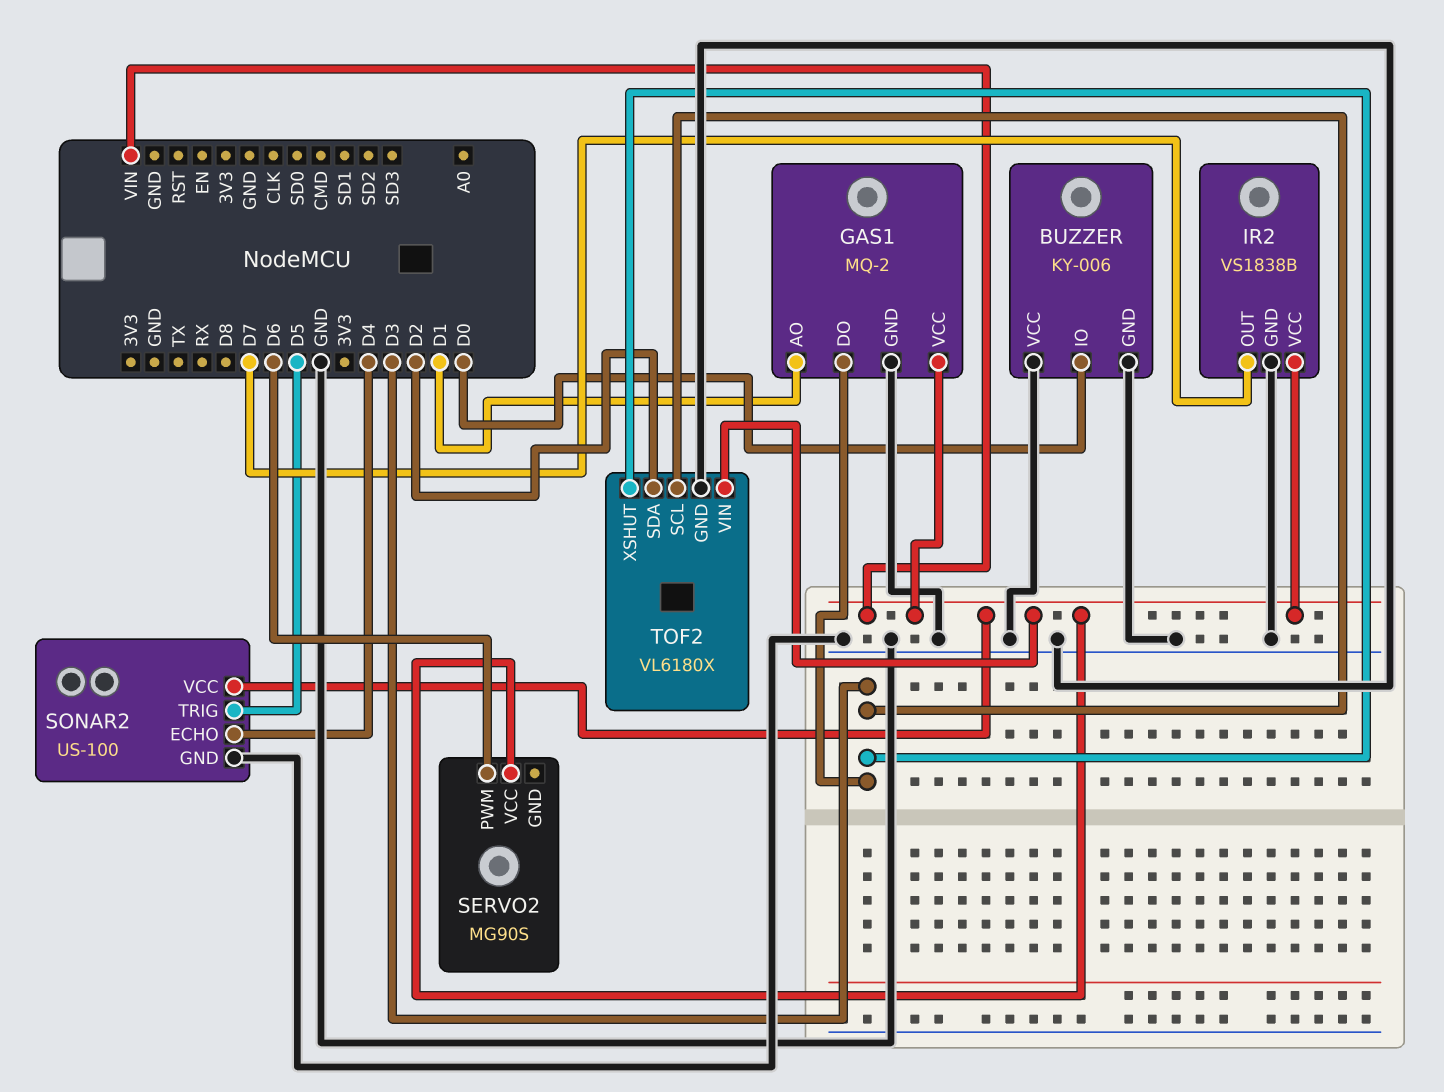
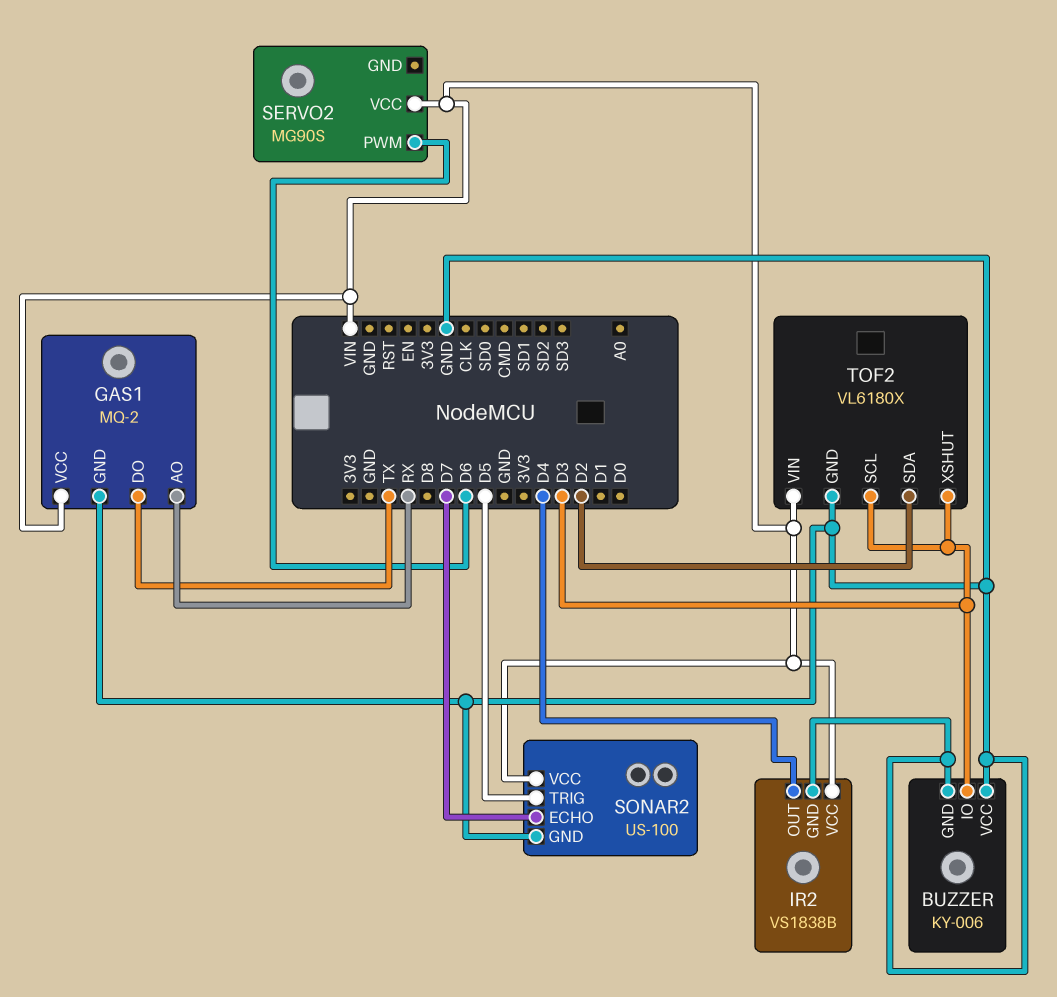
BUZZER pin IO: D0 -> D3
GAS1 pin AO: D1 -> RX
GAS1 pin DO: D3 -> TX
IR2 pin OUT: D7 -> D4
SONAR2 pin ECHO: D4 -> D7

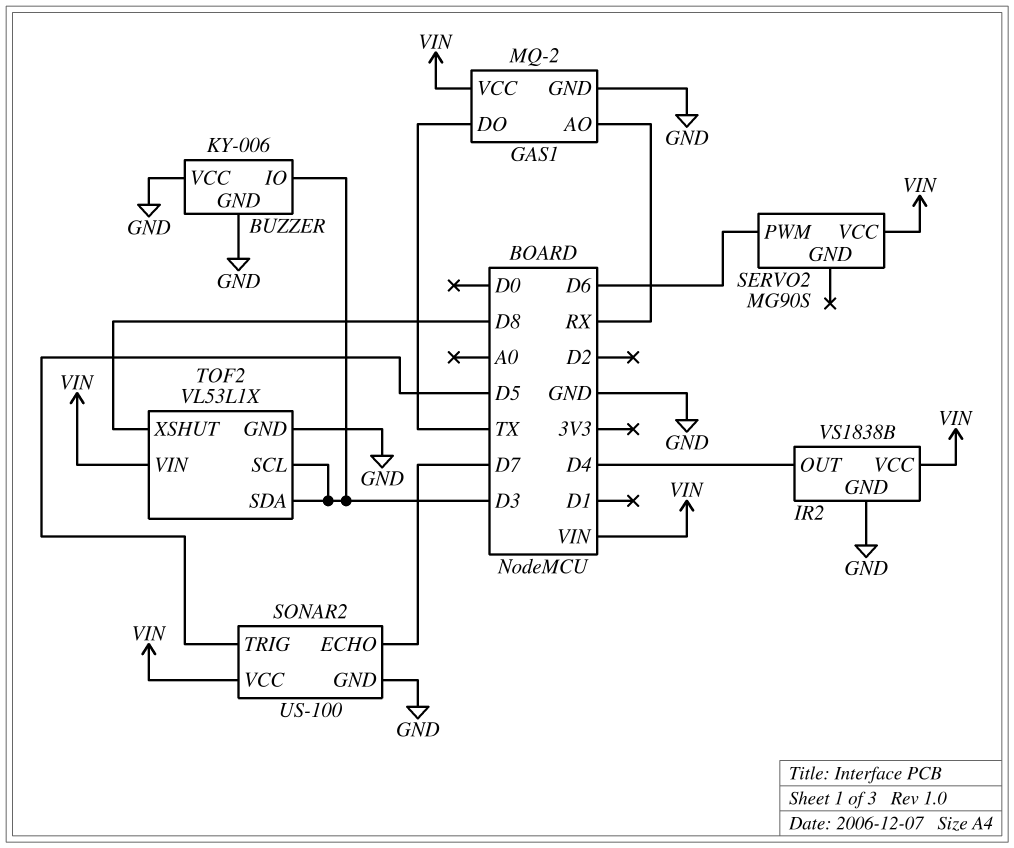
TOF2: VL6180X -> VL53L1X
TOF2 pin SDA: D2 -> D3
TOF2 pin XSHUT: D3 -> D8

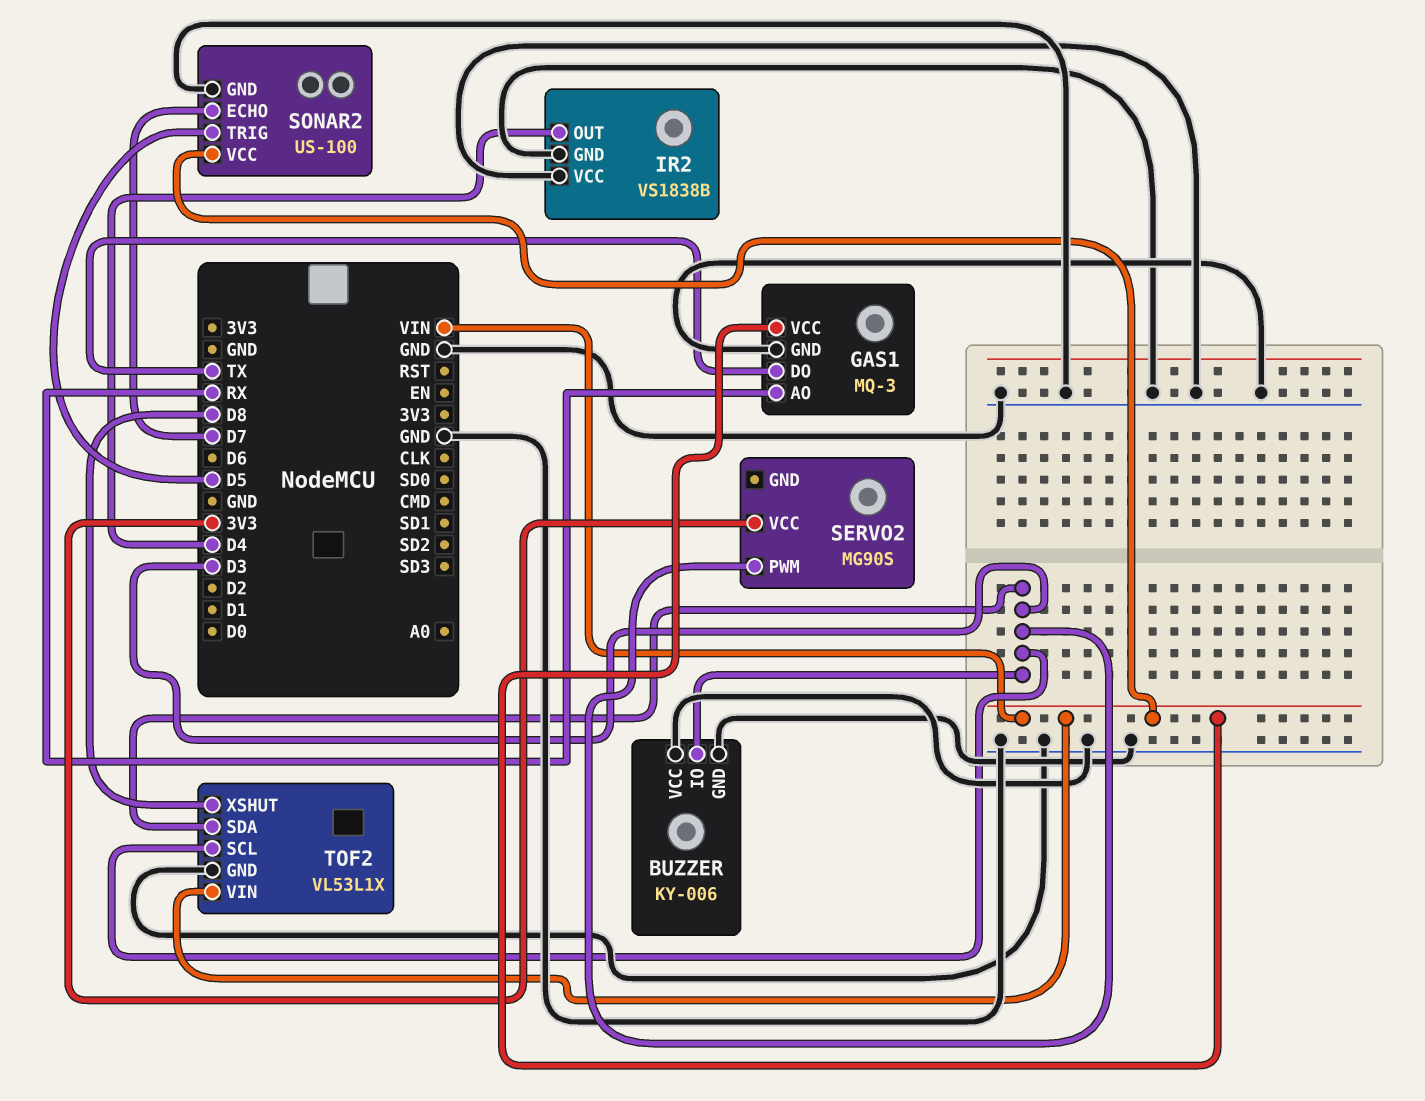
GAS1: MQ-2 -> MQ-3
IR2 pin VCC: VIN -> GND
SERVO2 pin PWM: D6 -> D3
SERVO2 pin VCC: VIN -> 3V3

